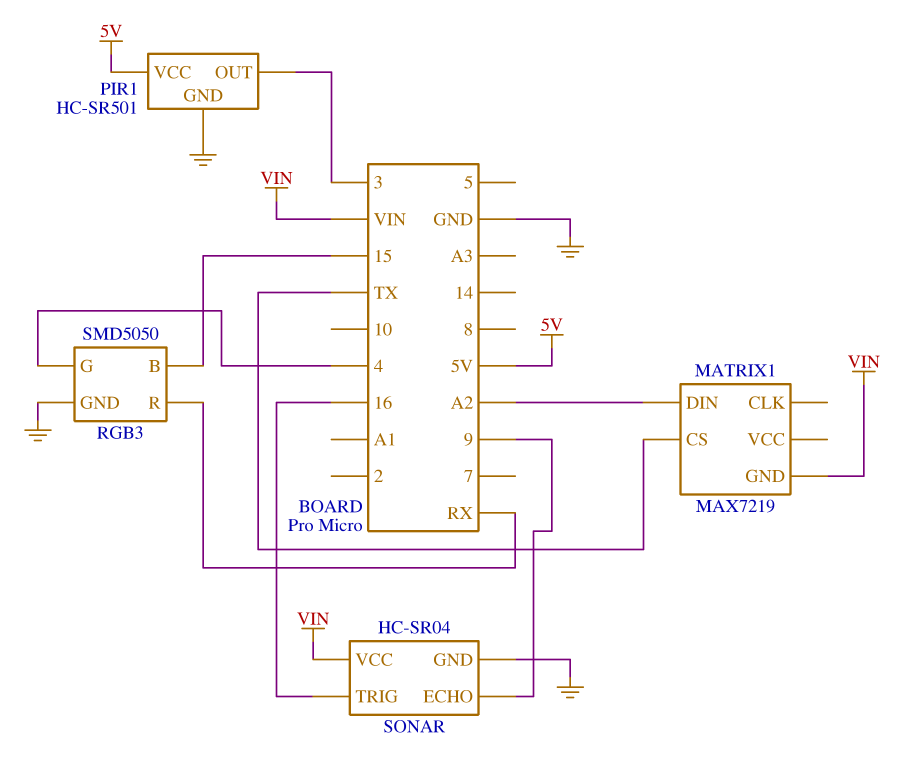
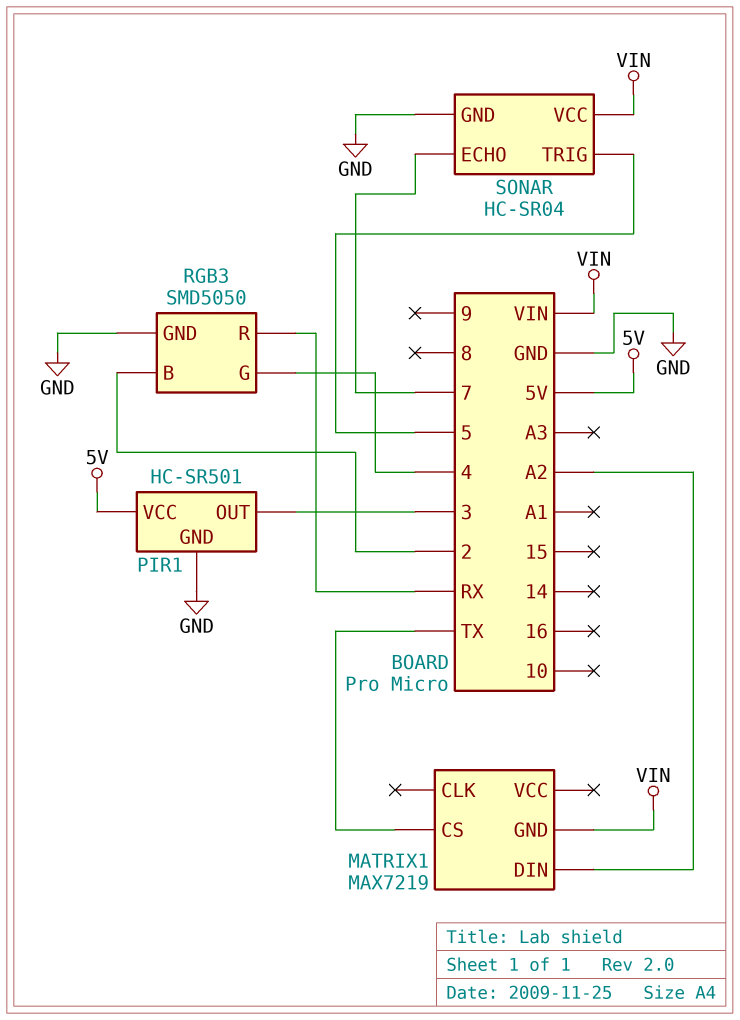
RGB3 pin B: 15 -> 2
SONAR pin ECHO: 9 -> 7
SONAR pin TRIG: 16 -> 5

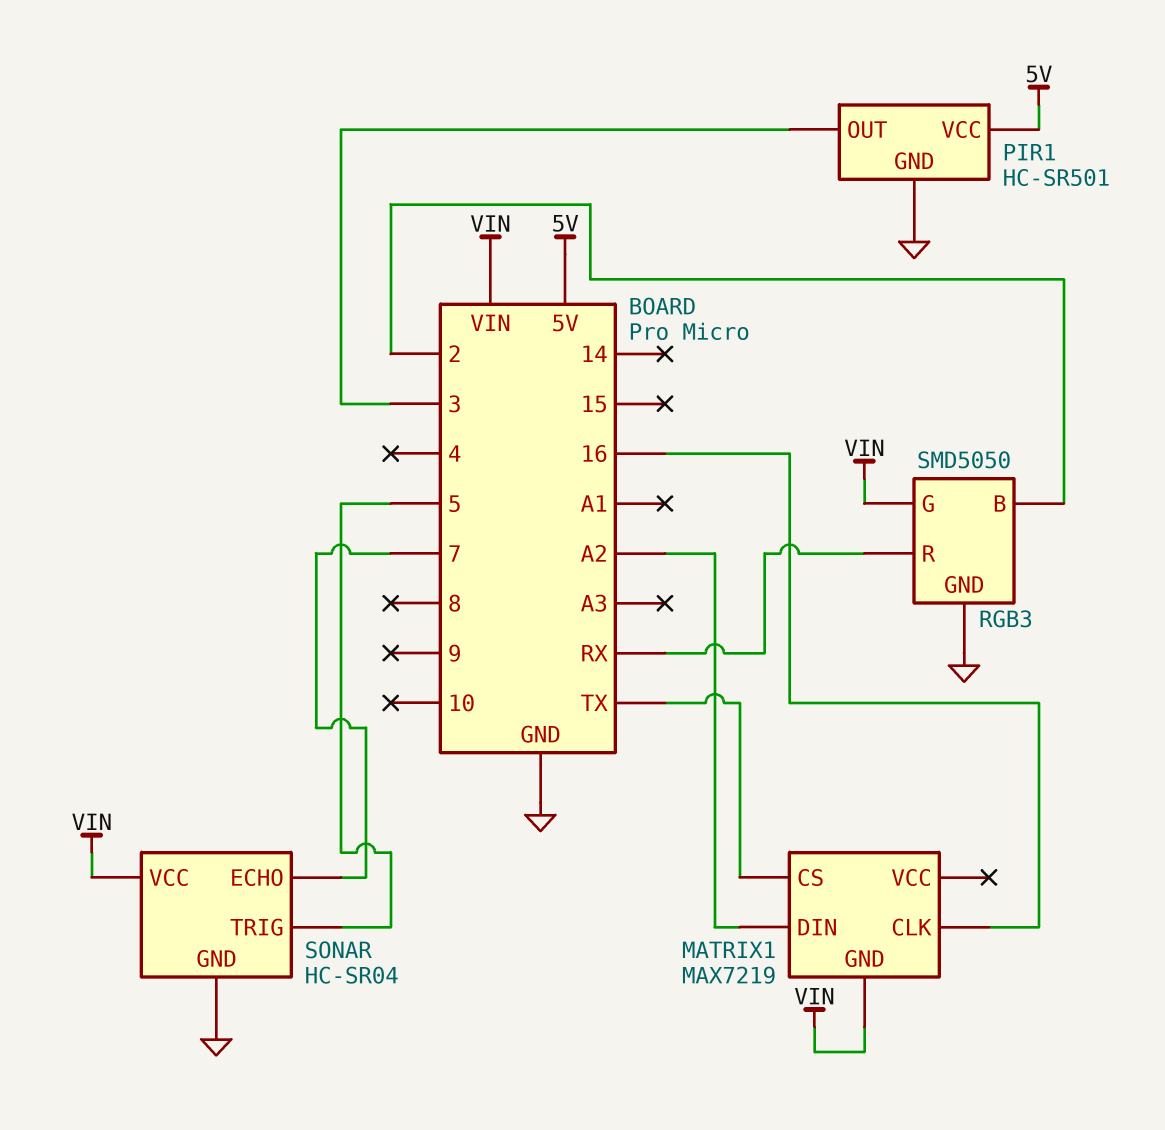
MATRIX1 pin CLK: none -> 16
RGB3 pin G: 4 -> VIN

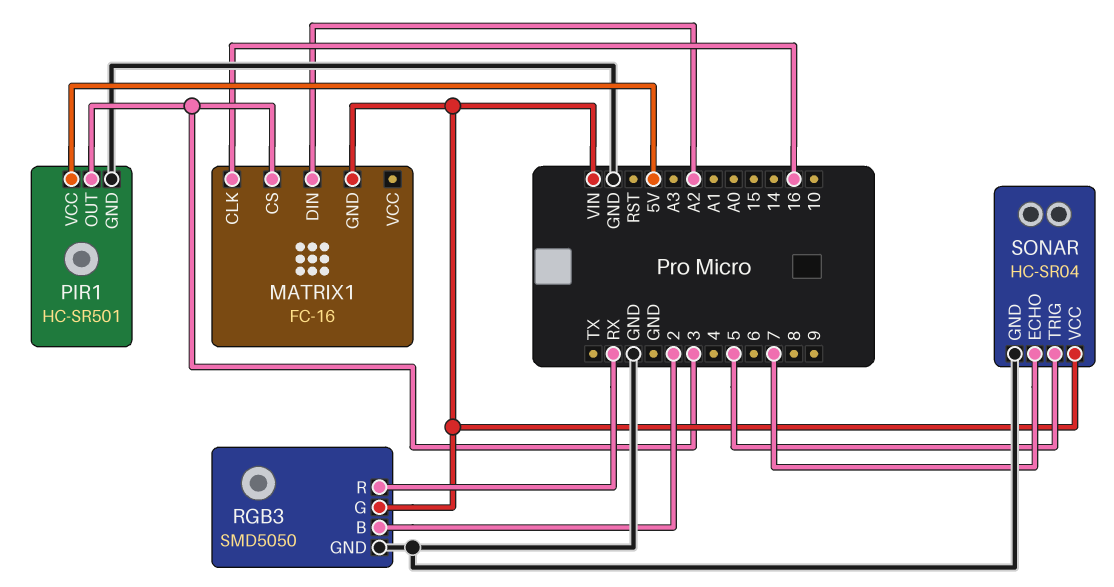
MATRIX1: MAX7219 -> FC-16
MATRIX1 pin CS: TX -> 3

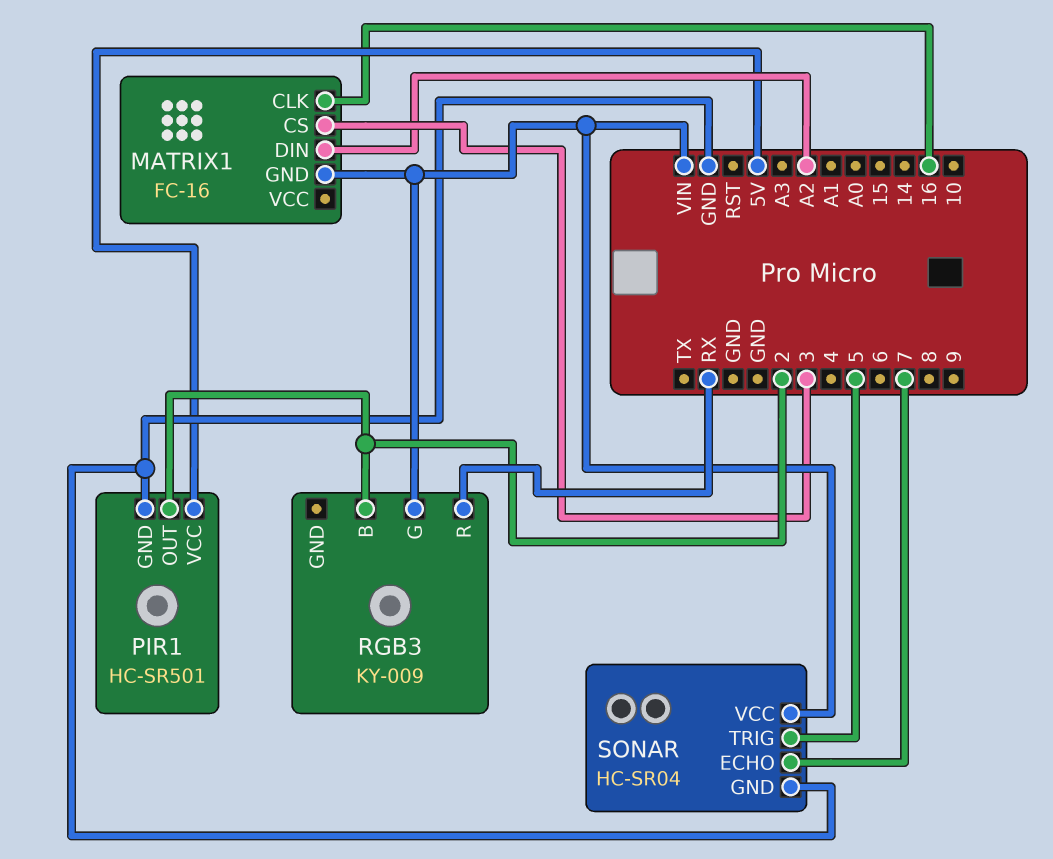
PIR1 pin OUT: 3 -> 2
RGB3: SMD5050 -> KY-009
RGB3 pin GND: GND -> none

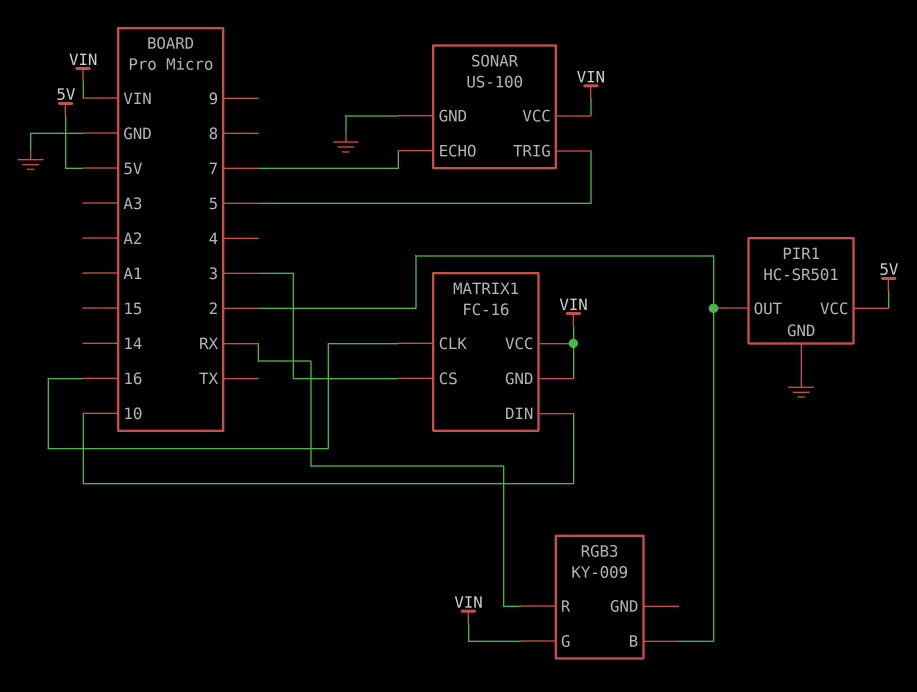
MATRIX1 pin DIN: A2 -> 10
MATRIX1 pin VCC: none -> VIN
SONAR: HC-SR04 -> US-100

